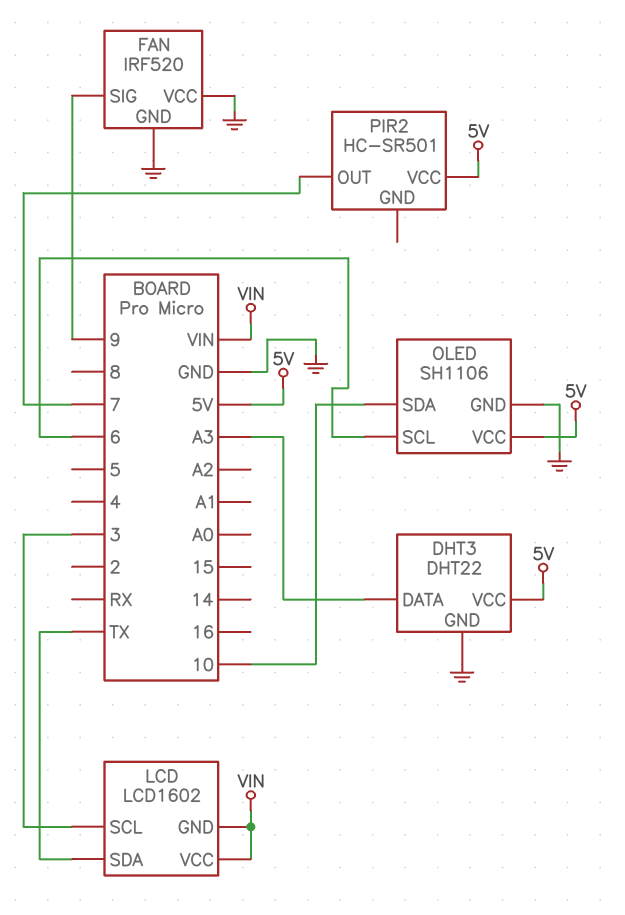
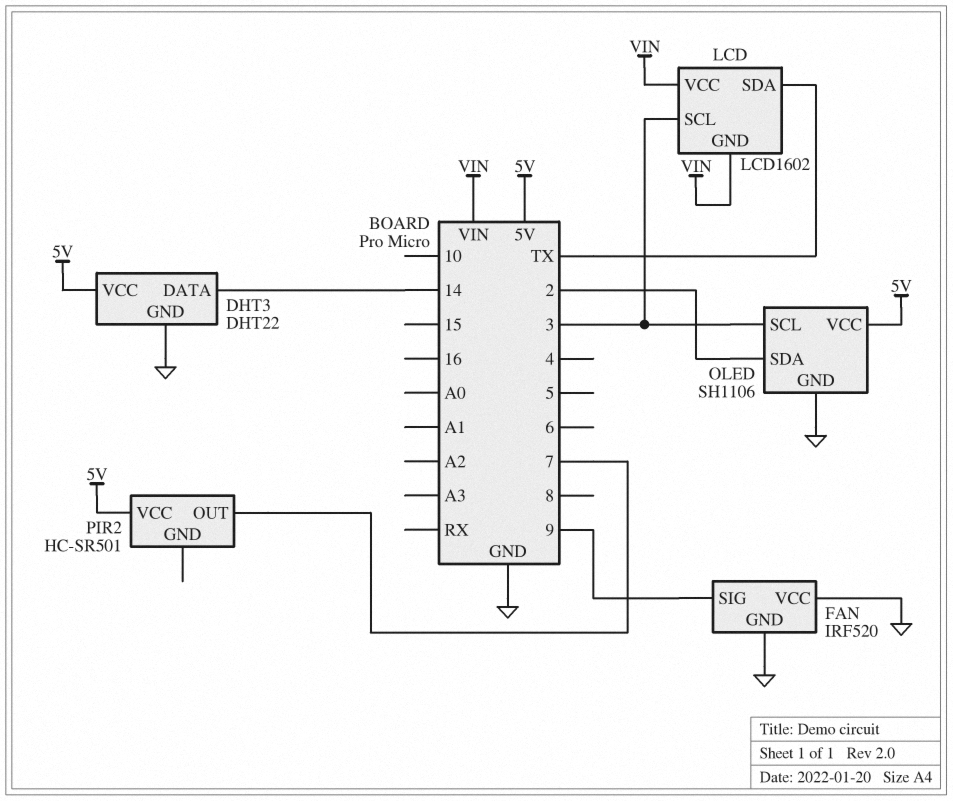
DHT3 pin DATA: A3 -> 14
OLED pin SCL: 6 -> 3
OLED pin SDA: 10 -> 2

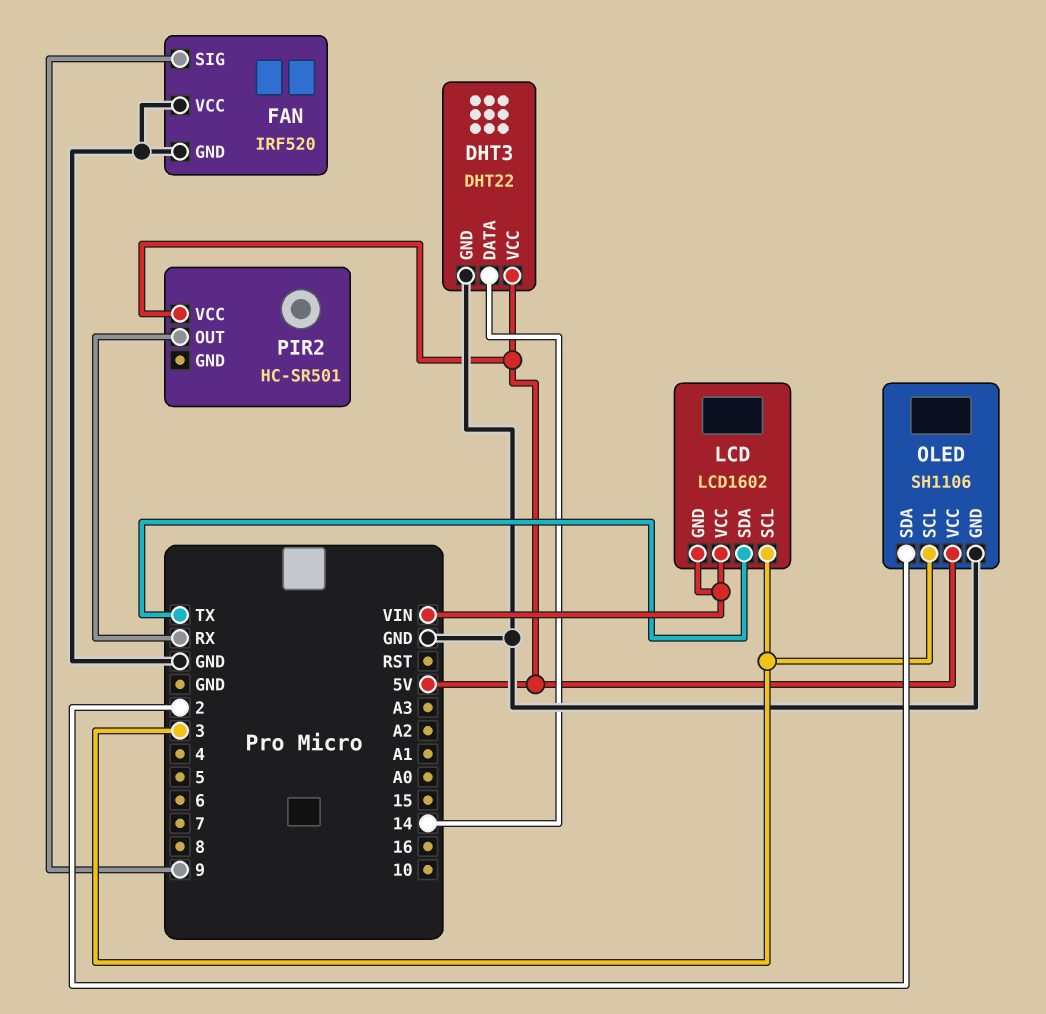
PIR2 pin OUT: 7 -> RX

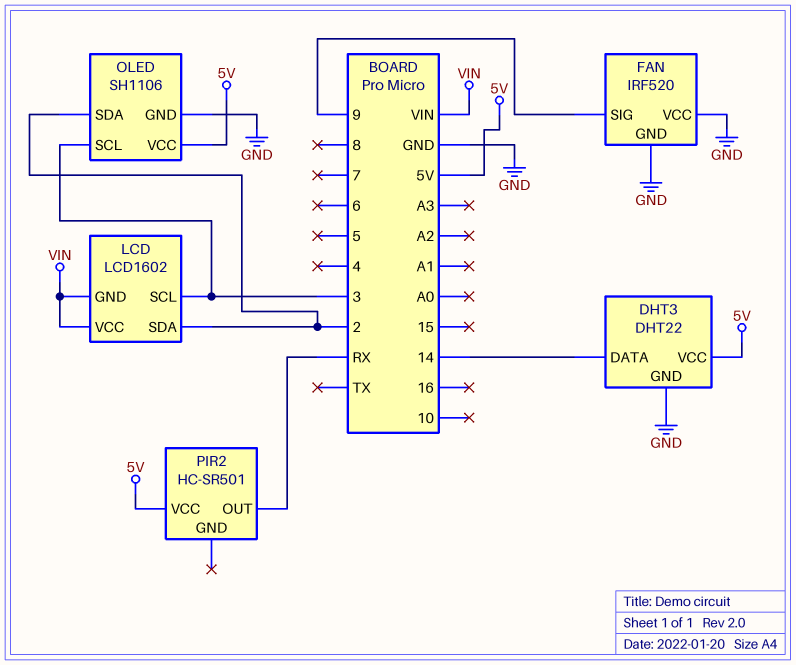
LCD pin SDA: TX -> 2

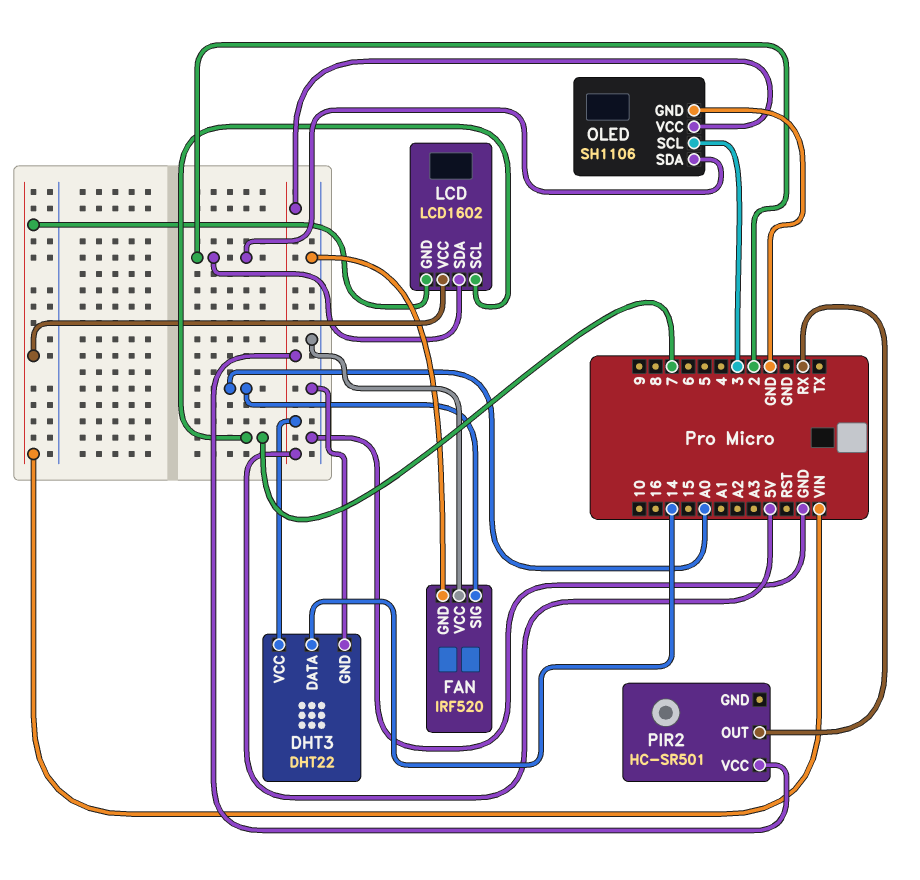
FAN pin SIG: 9 -> A0
LCD pin SCL: 3 -> 7

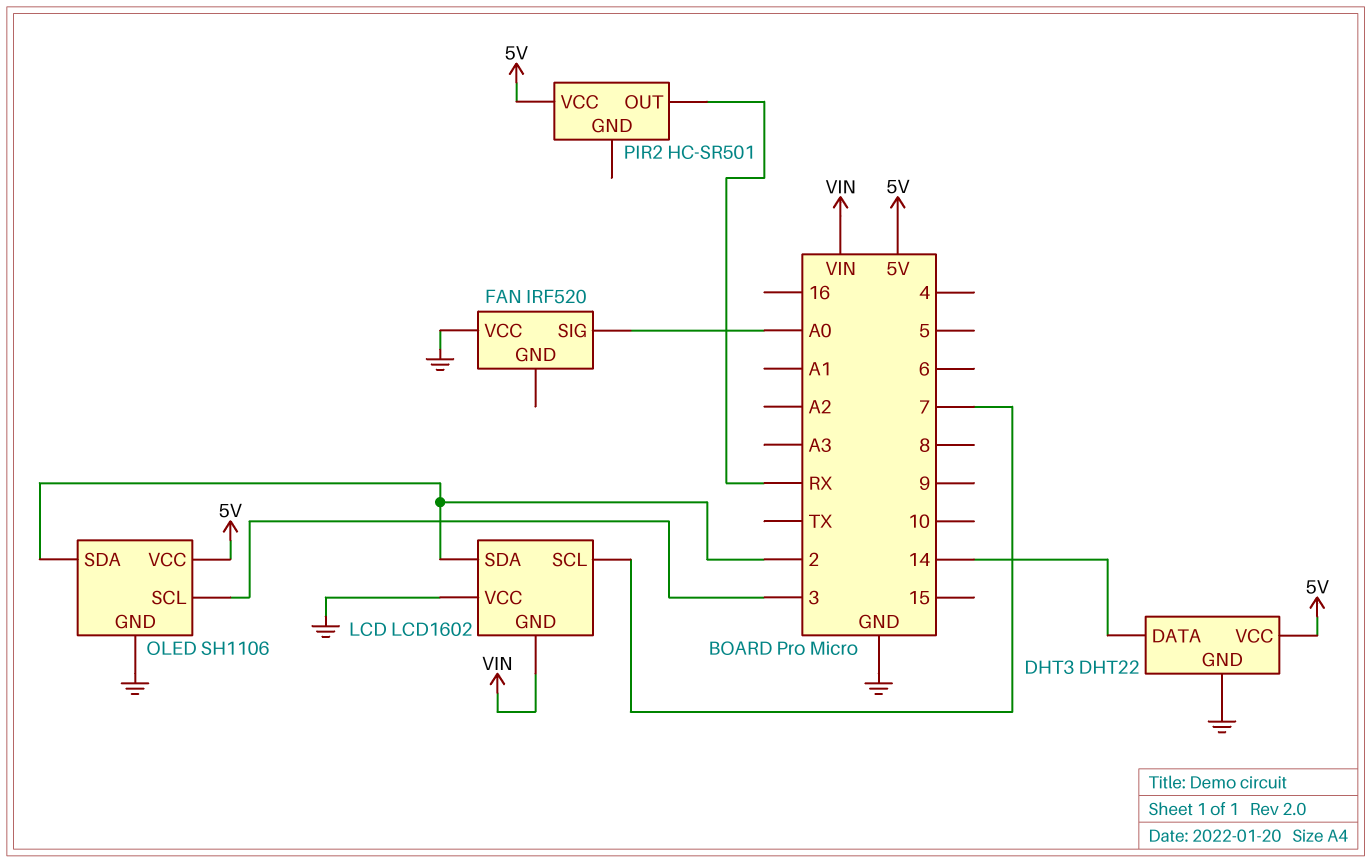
FAN pin GND: GND -> none
LCD pin VCC: VIN -> GND

